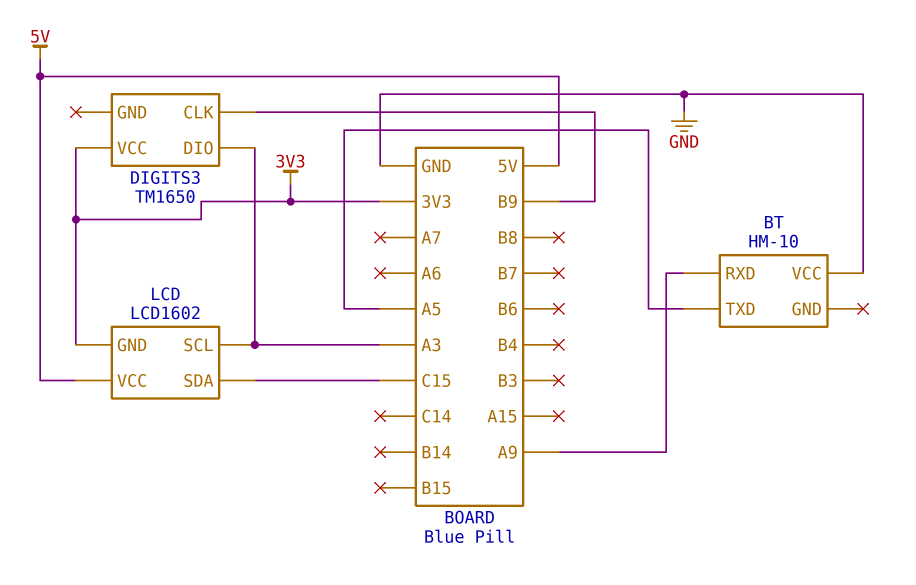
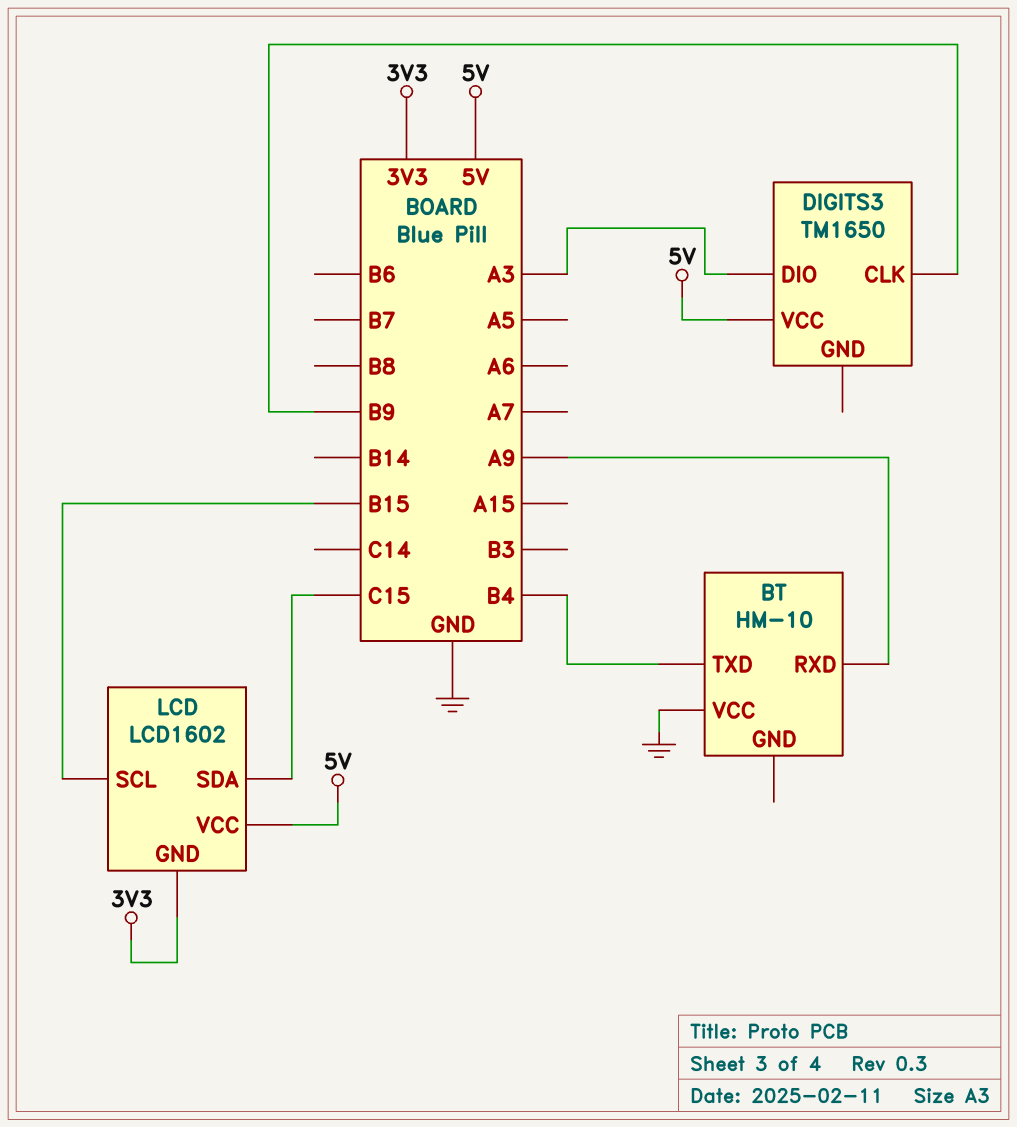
BT pin TXD: A5 -> B4
DIGITS3 pin VCC: 3V3 -> 5V
LCD pin SCL: A3 -> B15

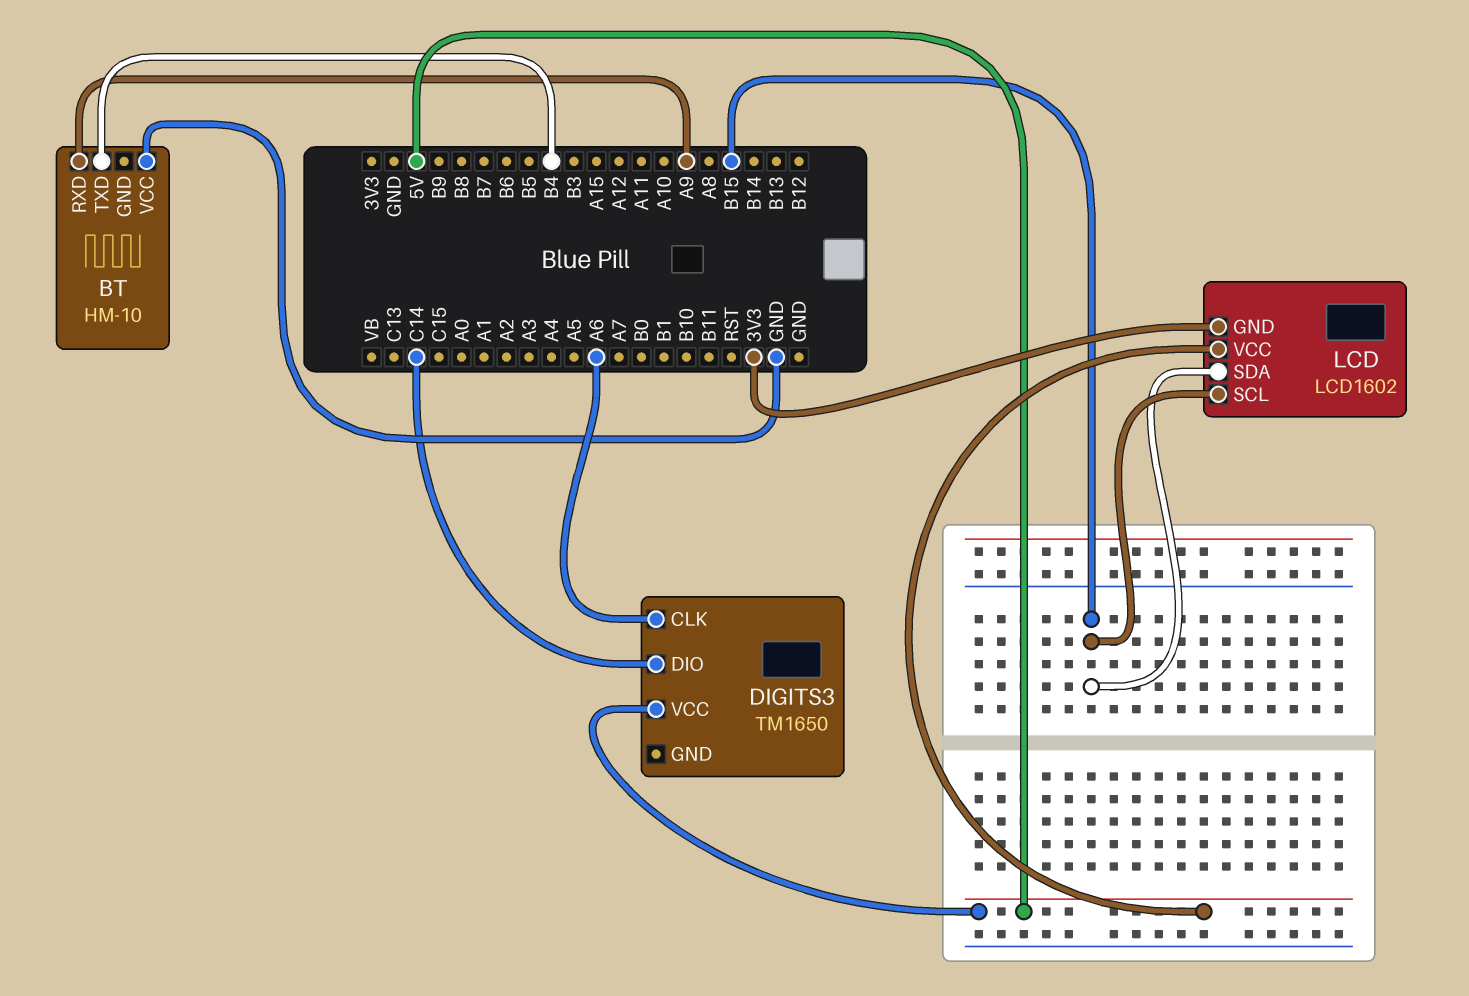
DIGITS3 pin CLK: B9 -> A6
DIGITS3 pin DIO: A3 -> C14
LCD pin SDA: C15 -> B15

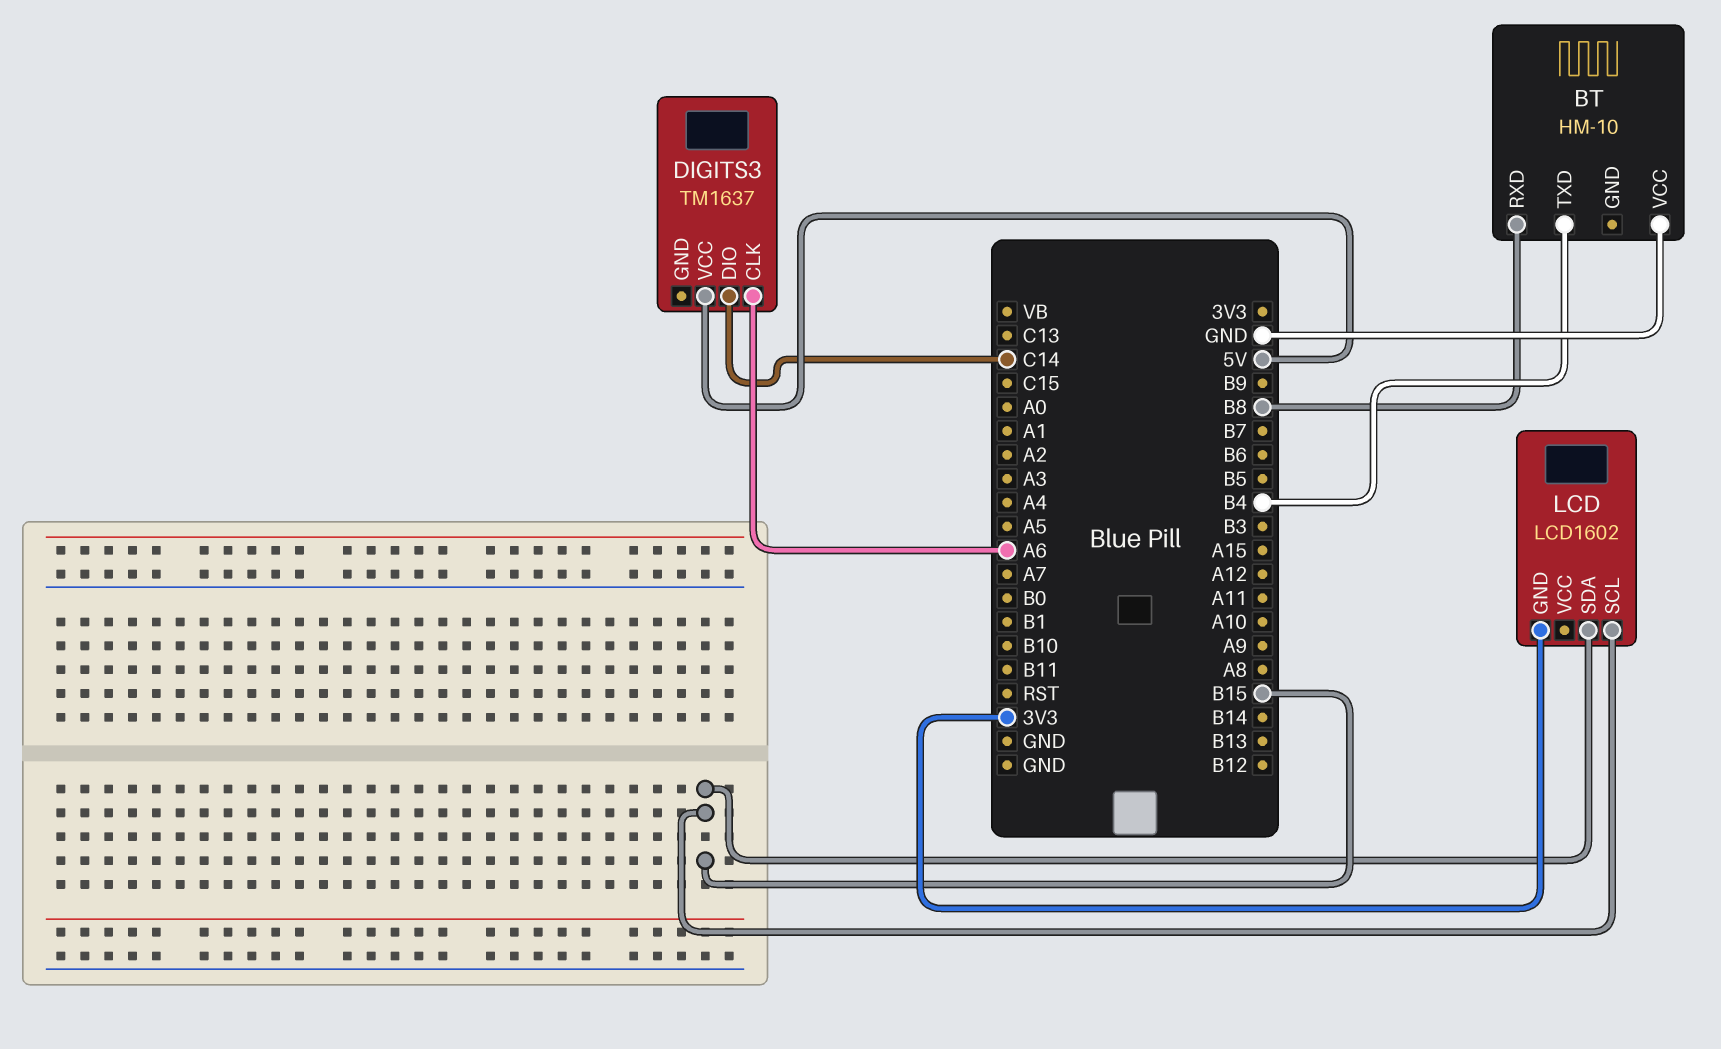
BT pin RXD: A9 -> B8
DIGITS3: TM1650 -> TM1637
LCD pin VCC: 5V -> none

